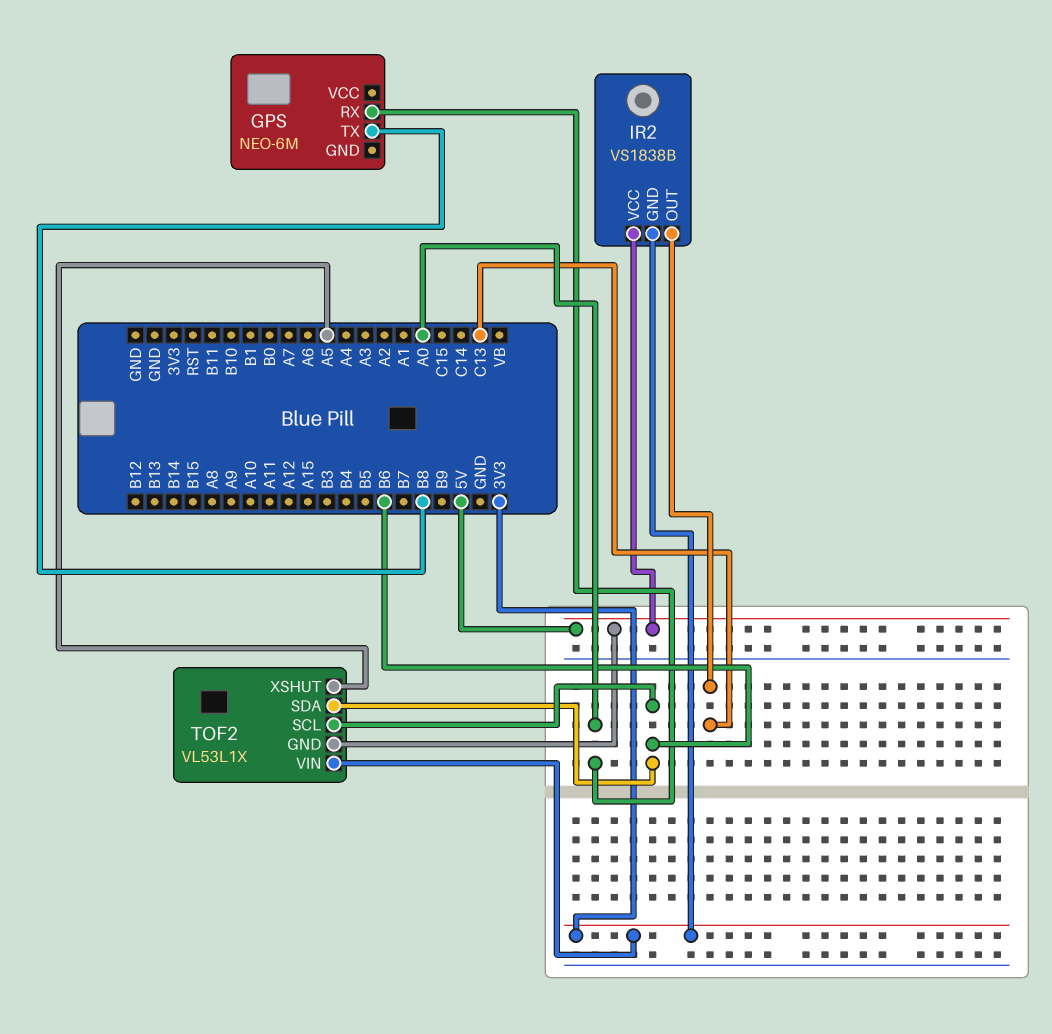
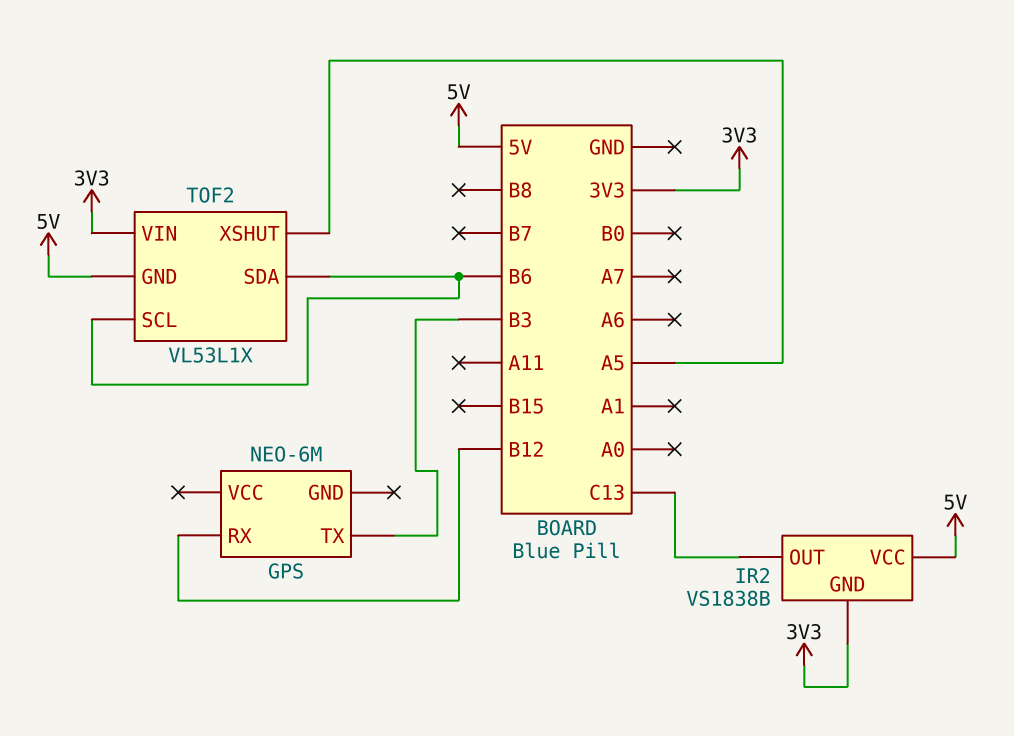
GPS pin RX: A0 -> B12
GPS pin TX: B8 -> B3

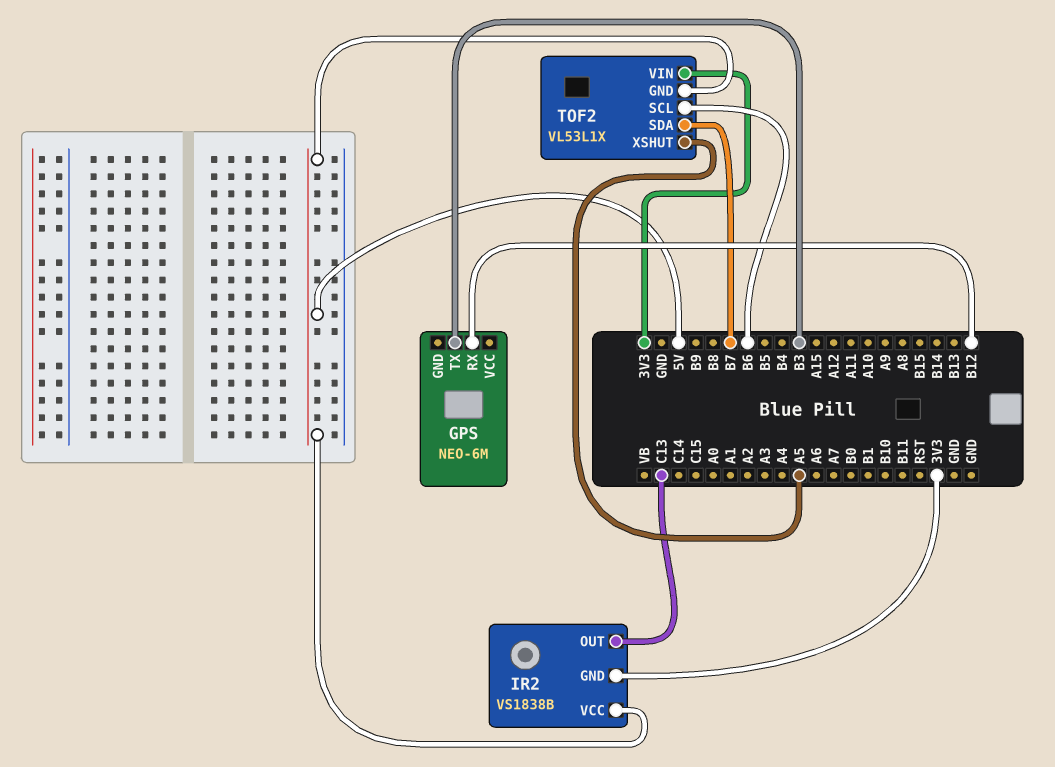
TOF2 pin SDA: B6 -> B7

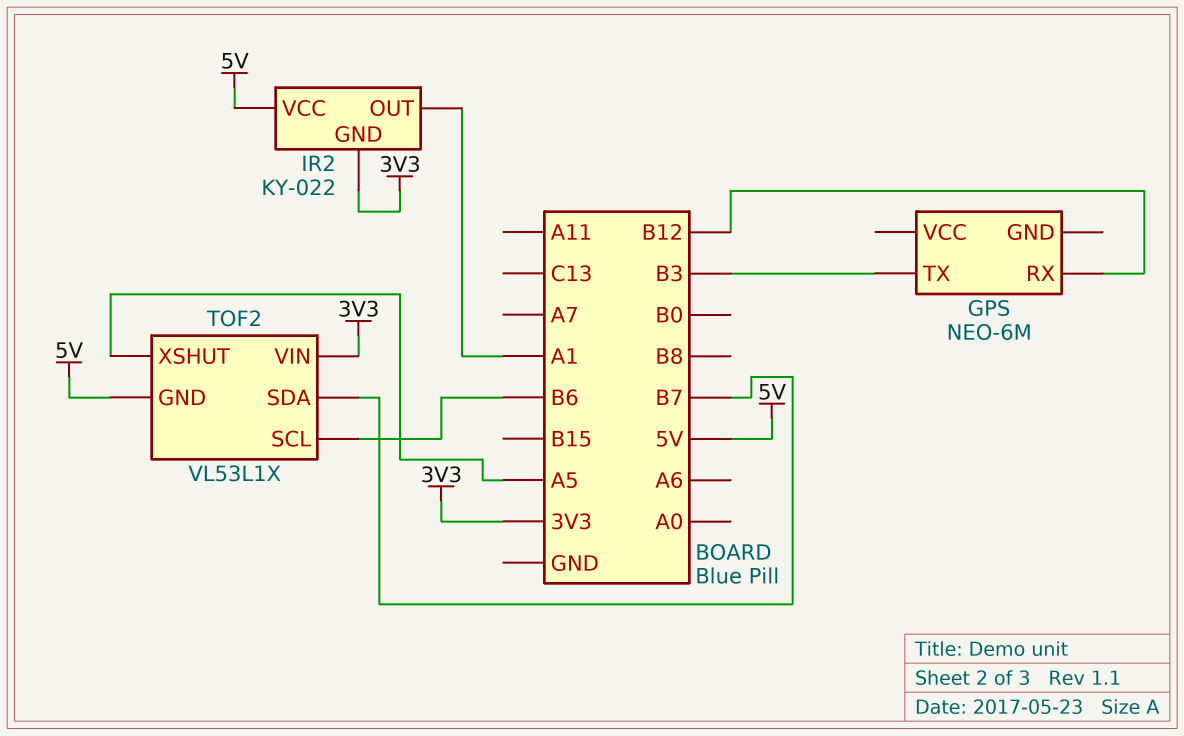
IR2: VS1838B -> KY-022
IR2 pin OUT: C13 -> A1

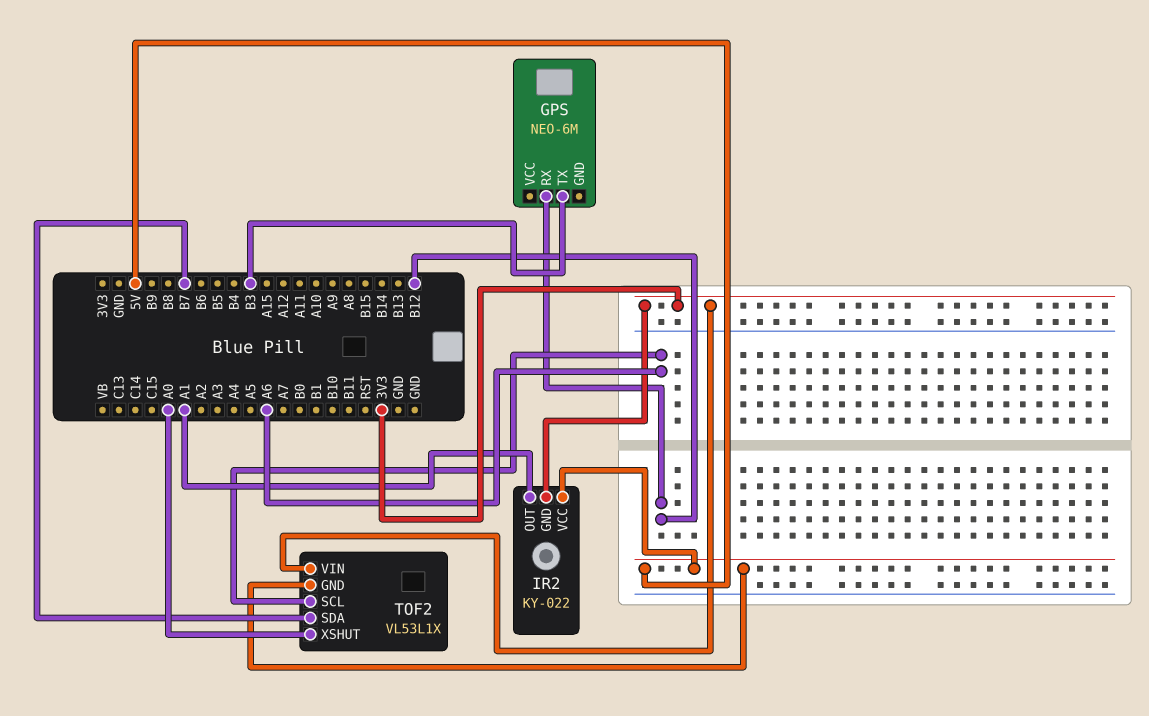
TOF2 pin SCL: B6 -> A6
TOF2 pin XSHUT: A5 -> A0

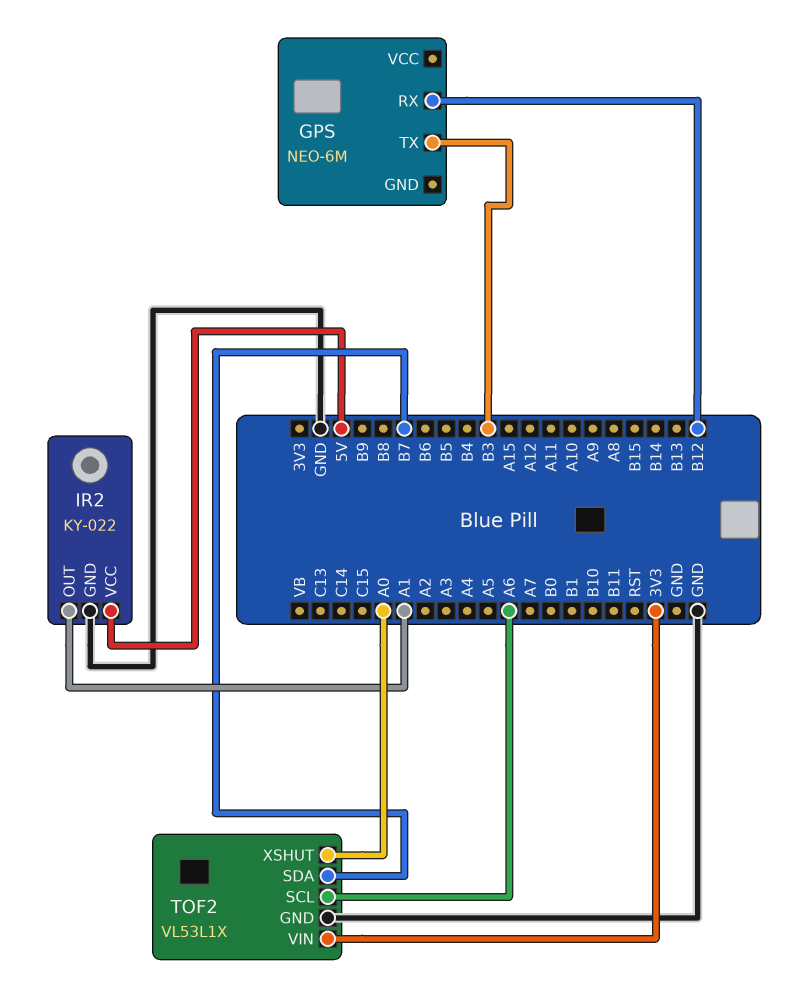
IR2 pin GND: 3V3 -> GND
TOF2 pin GND: 5V -> GND

